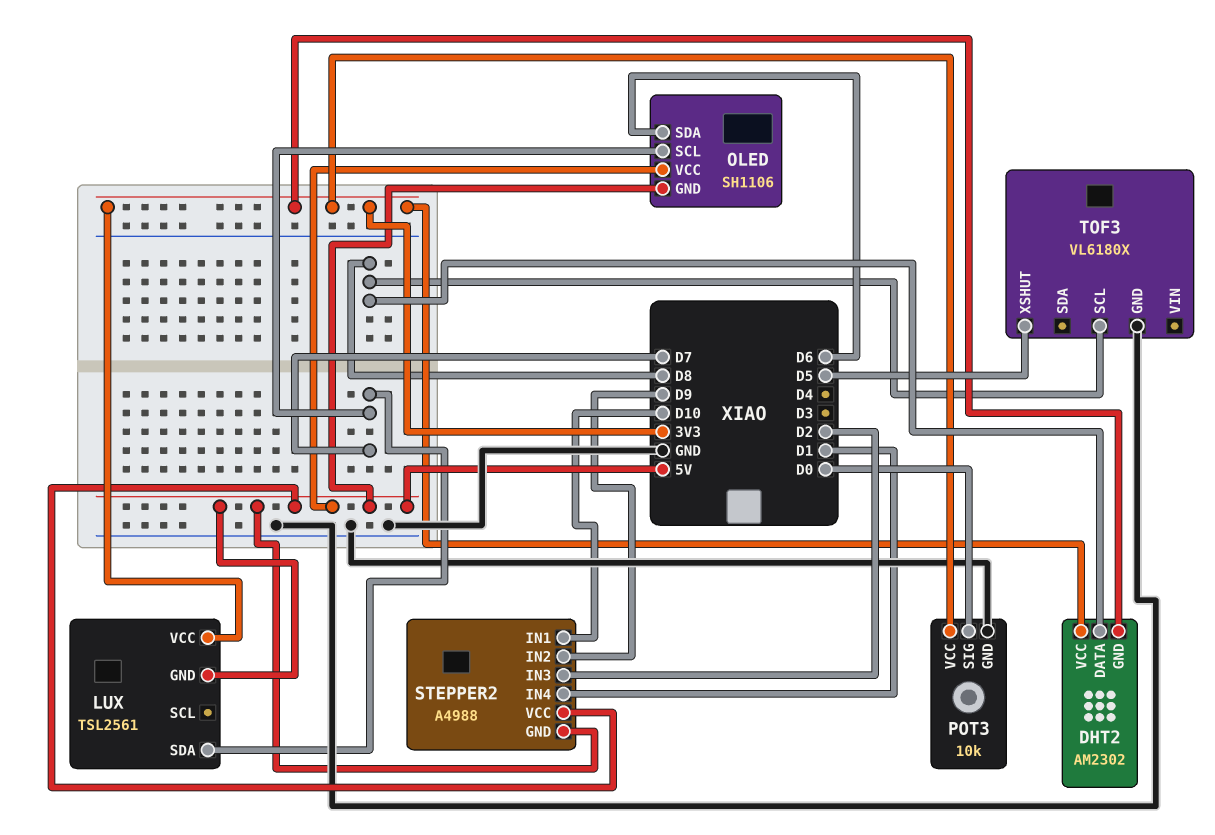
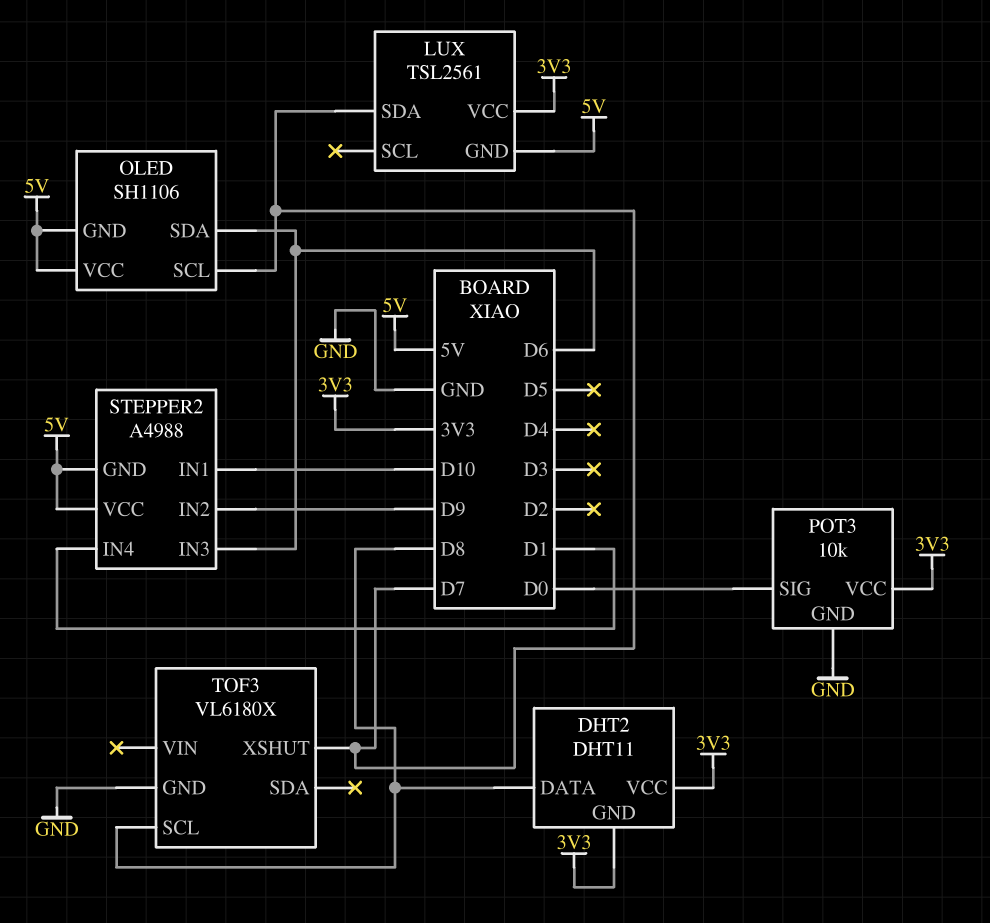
DHT2: AM2302 -> DHT11
STEPPER2 pin IN3: D2 -> D6
TOF3 pin XSHUT: D5 -> D7

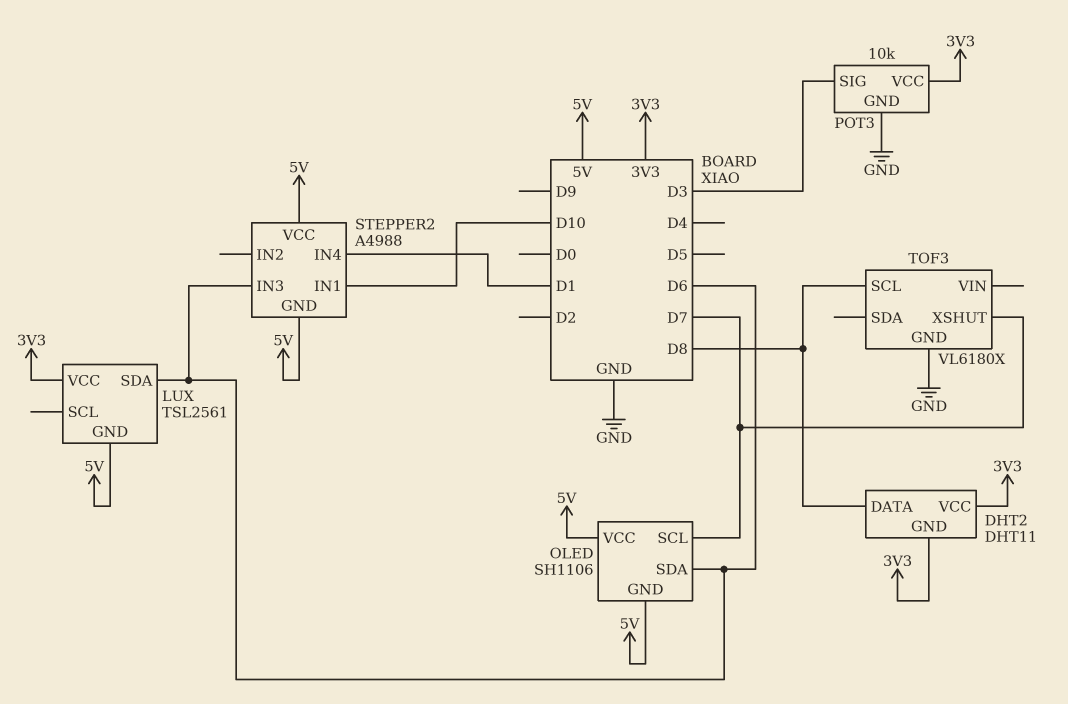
LUX pin SDA: D7 -> D6
POT3 pin SIG: D0 -> D3
STEPPER2 pin IN2: D9 -> none

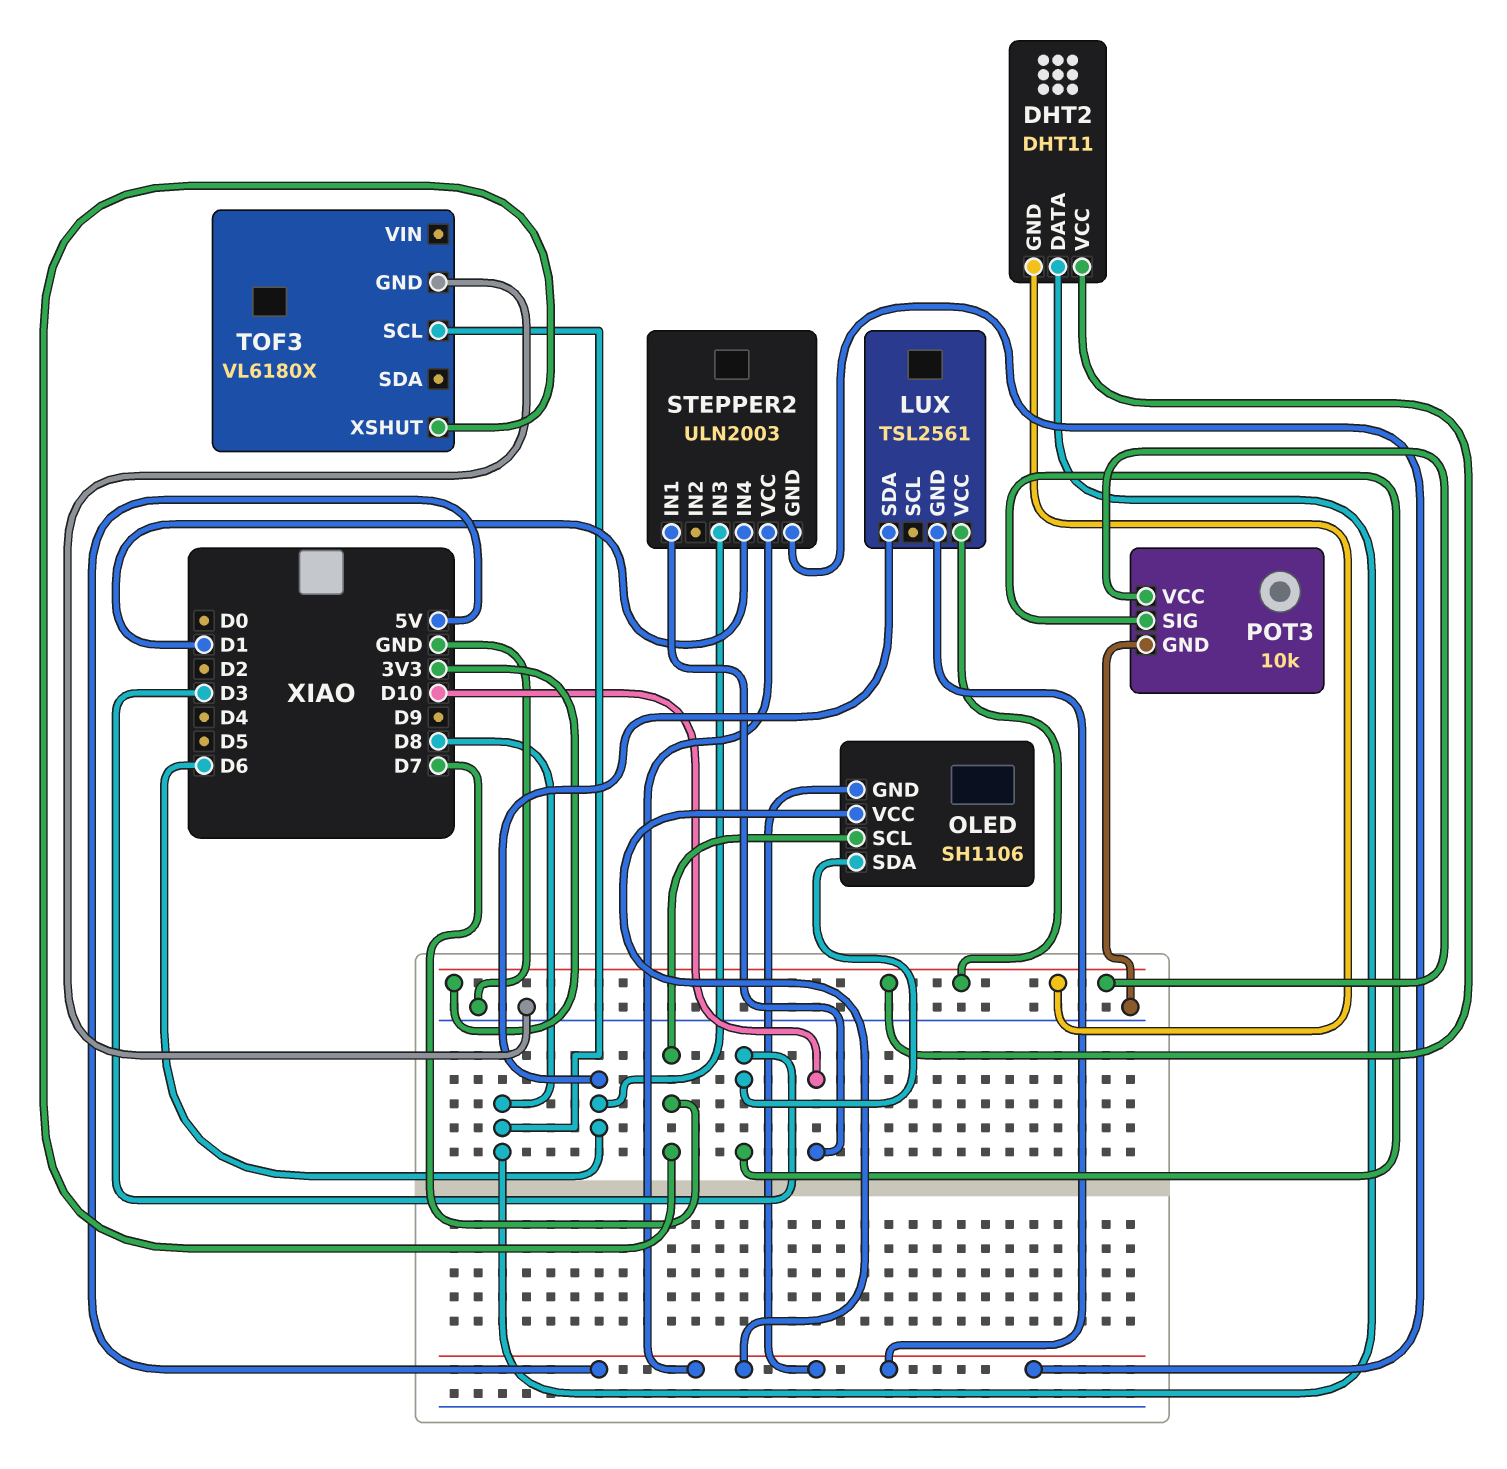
OLED pin SDA: D6 -> D3
STEPPER2: A4988 -> ULN2003

